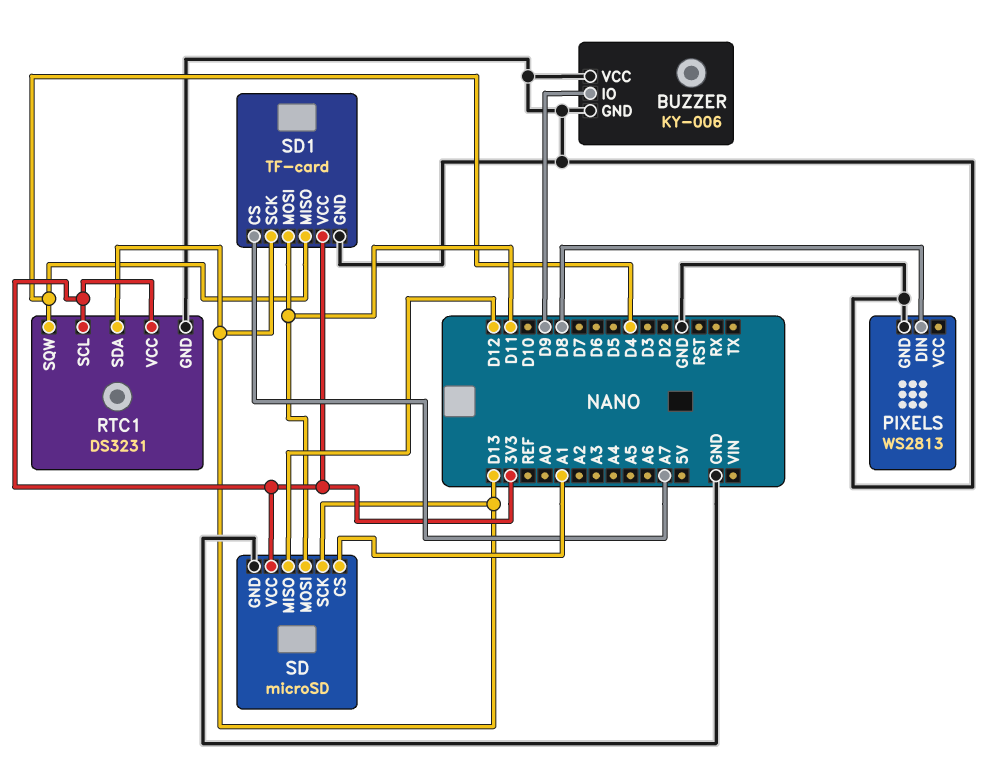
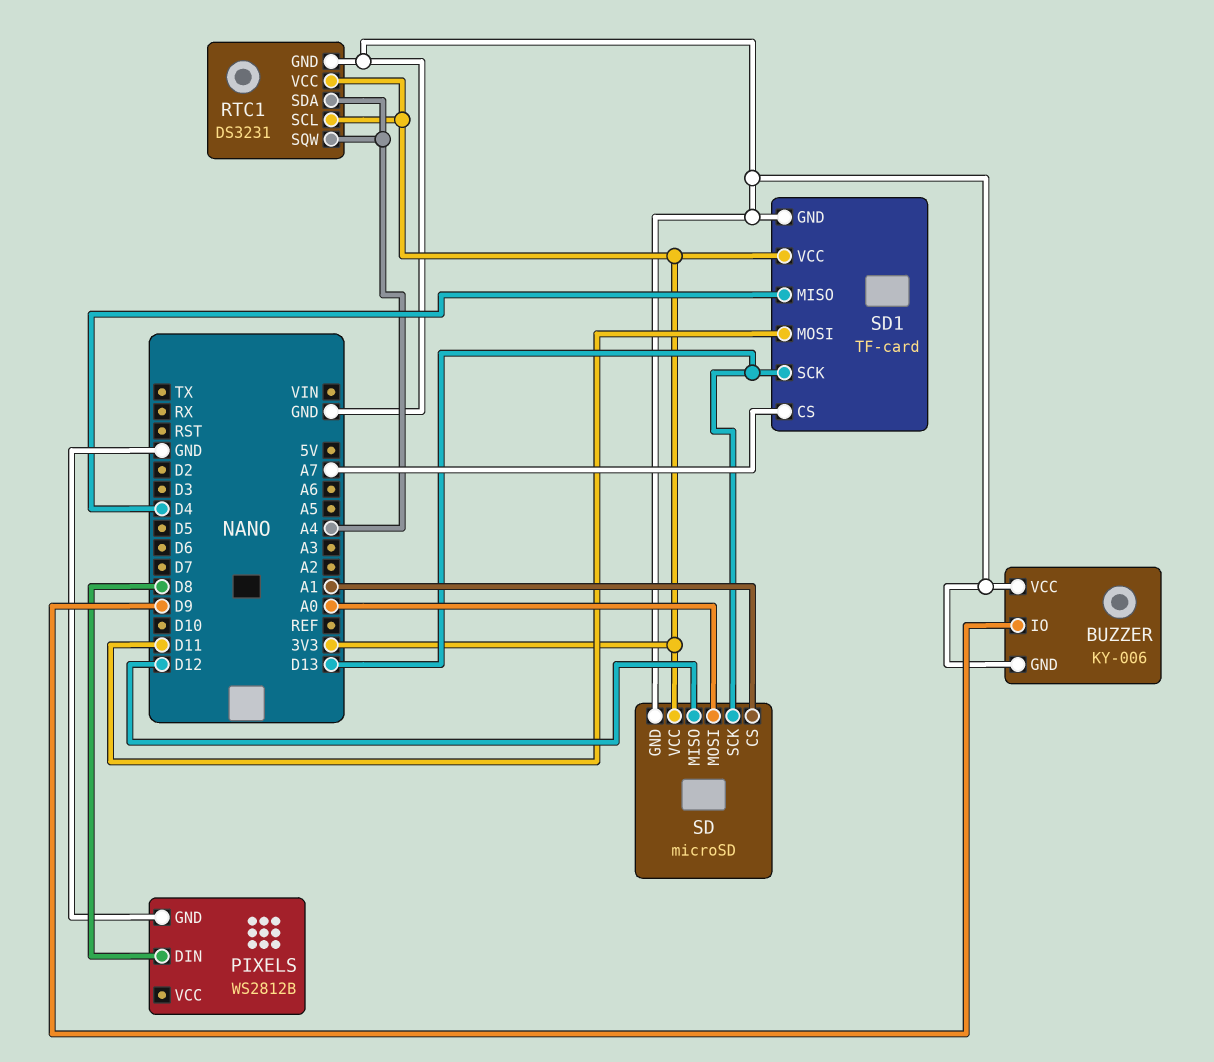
PIXELS: WS2813 -> WS2812B
RTC1 pin SDA: D13 -> A4
RTC1 pin SQW: D4 -> A4
SD pin MOSI: D11 -> A0

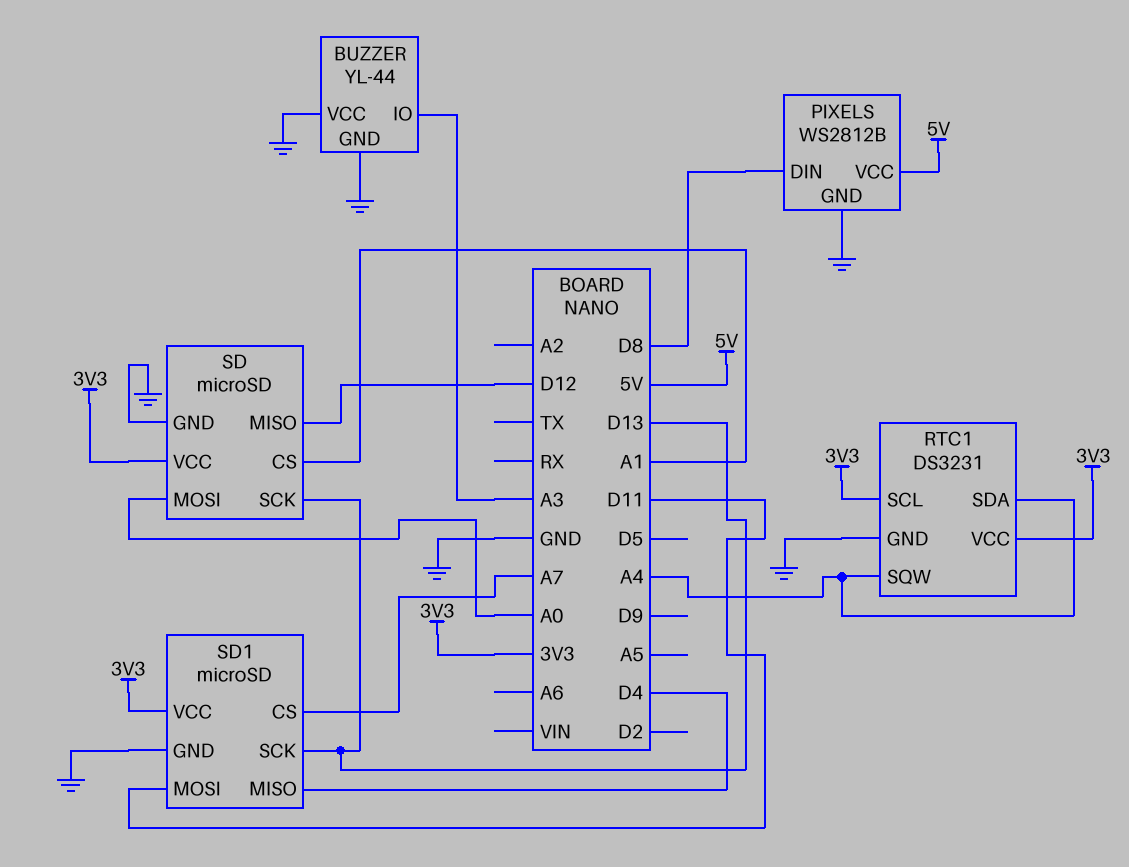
BUZZER: KY-006 -> YL-44
BUZZER pin IO: D9 -> A3
PIXELS pin VCC: none -> 5V
SD1: TF-card -> microSD

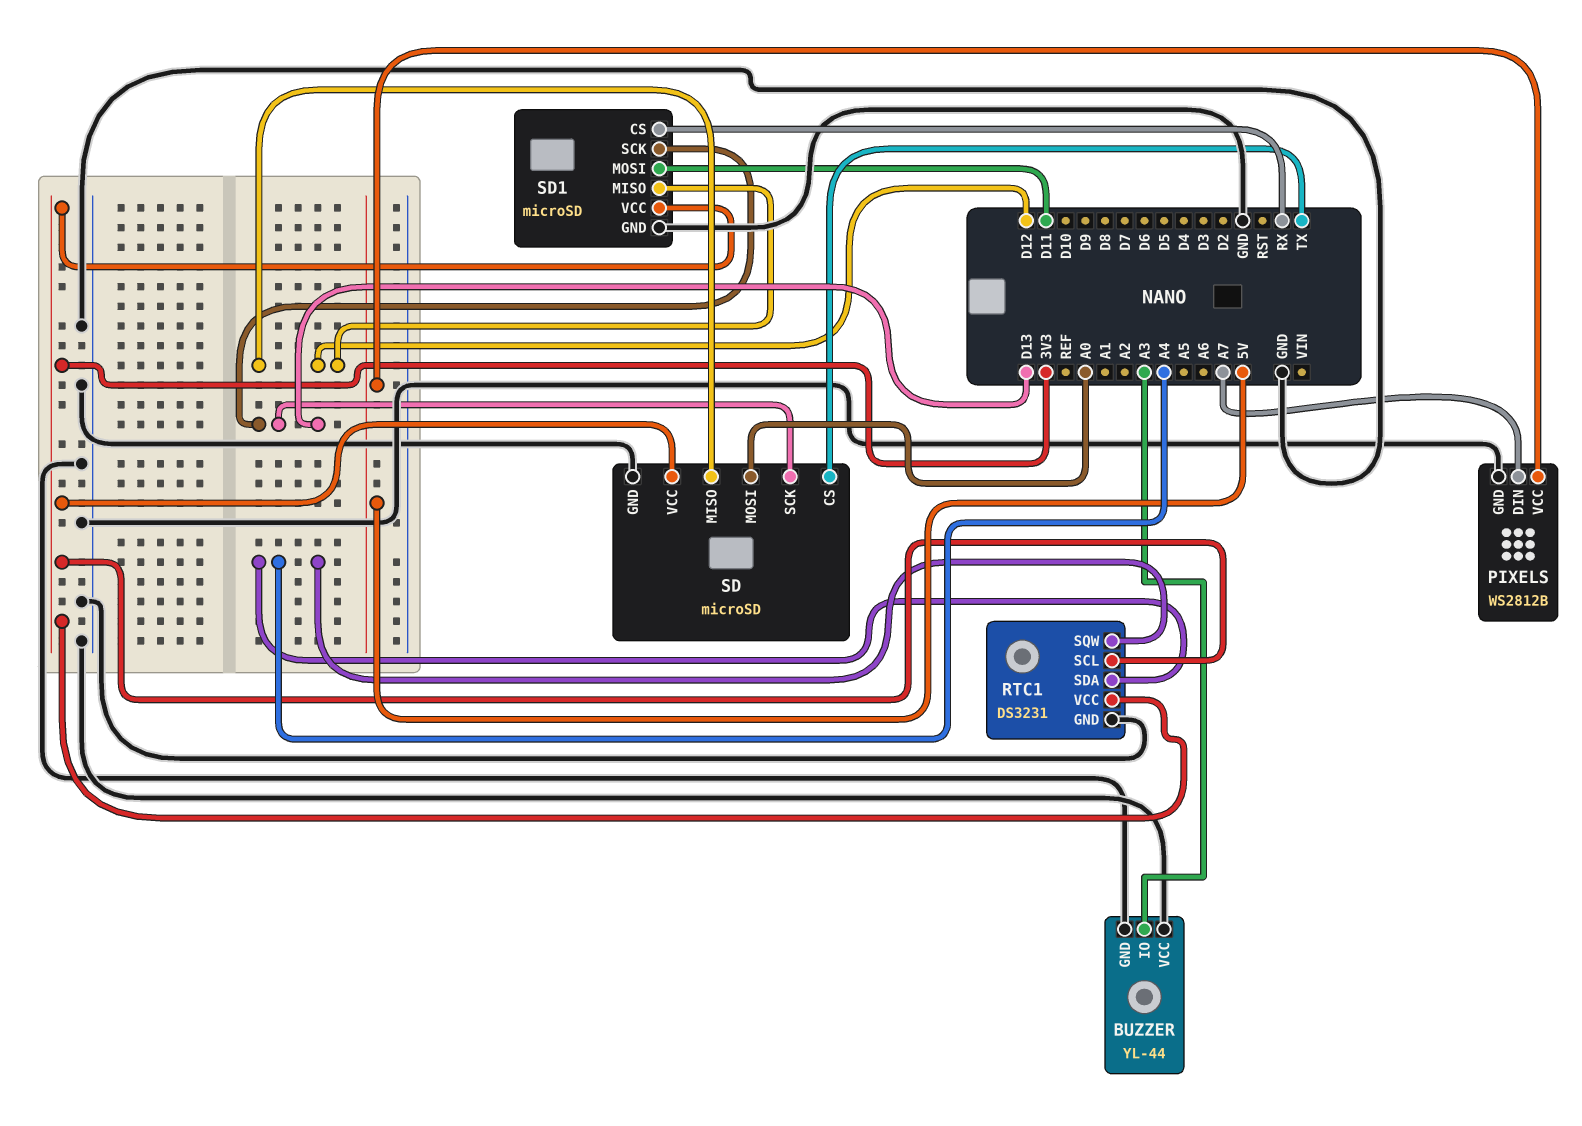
PIXELS pin DIN: D8 -> A7
SD pin CS: A1 -> TX
SD1 pin CS: A7 -> RX
SD1 pin MISO: D4 -> D12

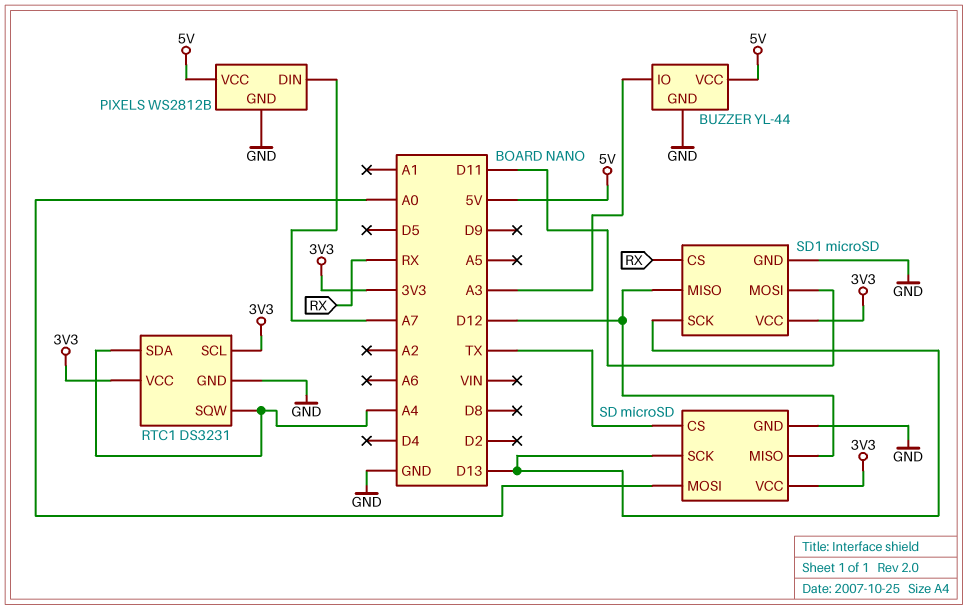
BUZZER pin VCC: GND -> 5V

